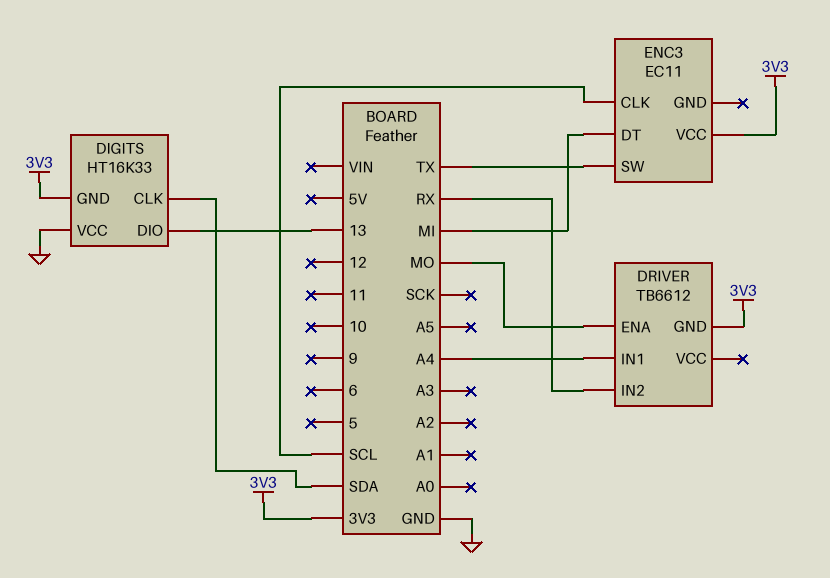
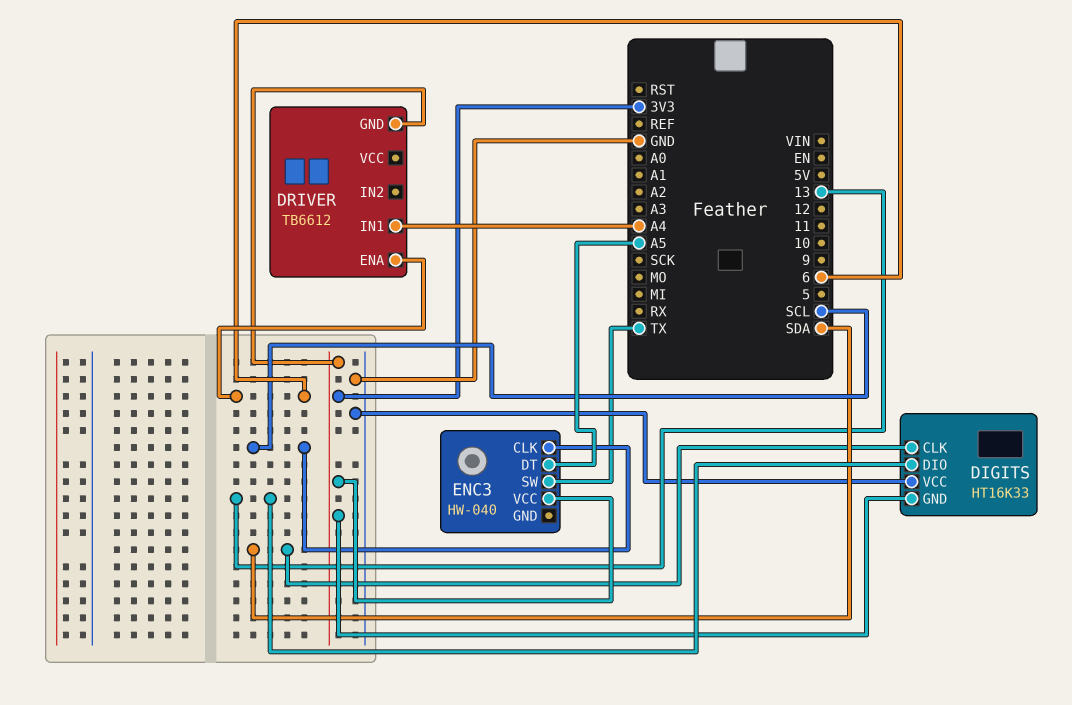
DRIVER pin ENA: MO -> 6
DRIVER pin IN2: RX -> none
ENC3: EC11 -> HW-040
ENC3 pin DT: MI -> A5

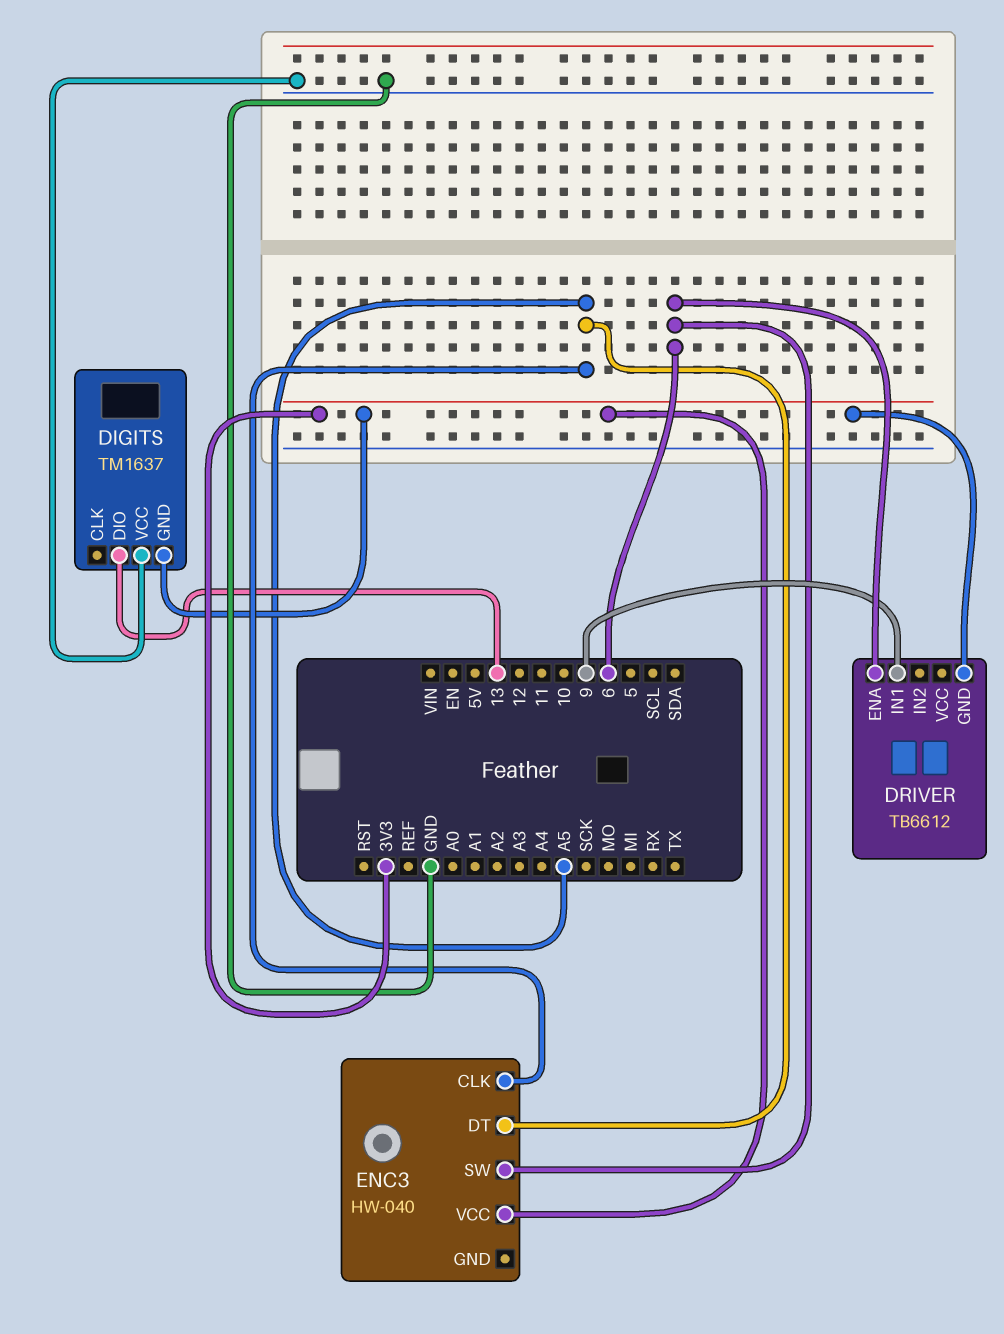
DIGITS: HT16K33 -> TM1637
DIGITS pin CLK: SDA -> none
DRIVER pin IN1: A4 -> 9
ENC3 pin CLK: SCL -> A5
ENC3 pin SW: TX -> 6

